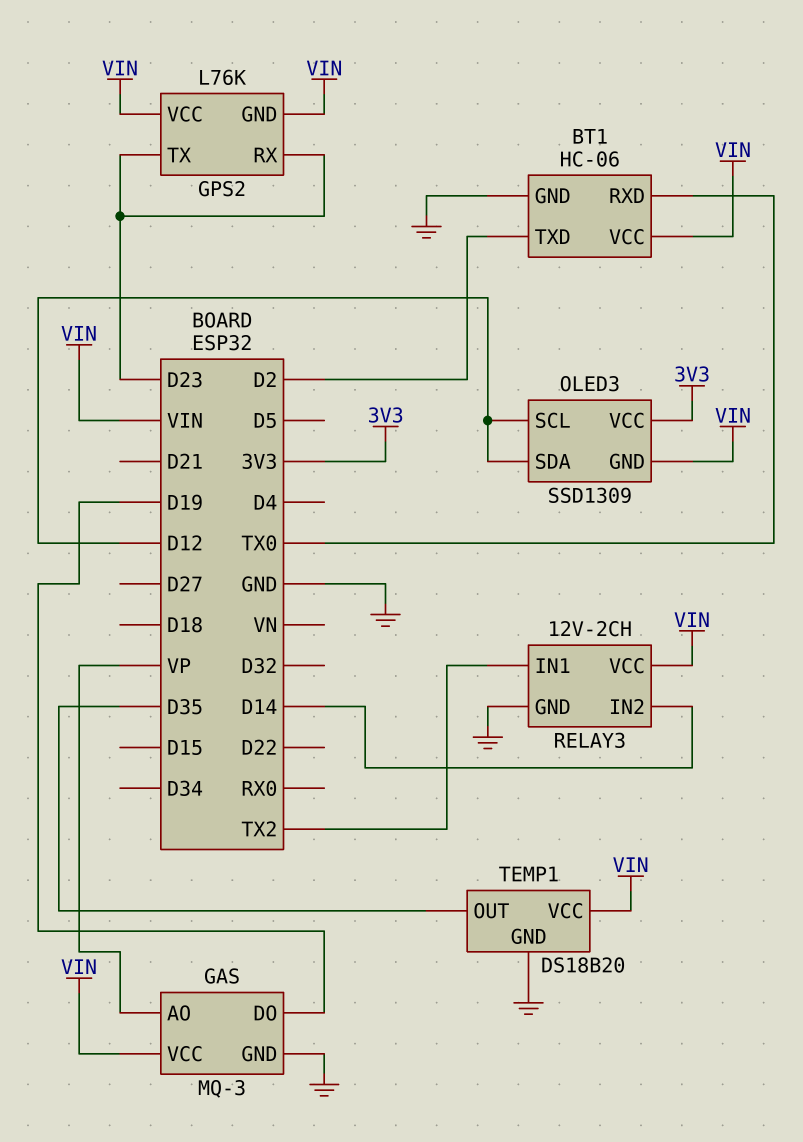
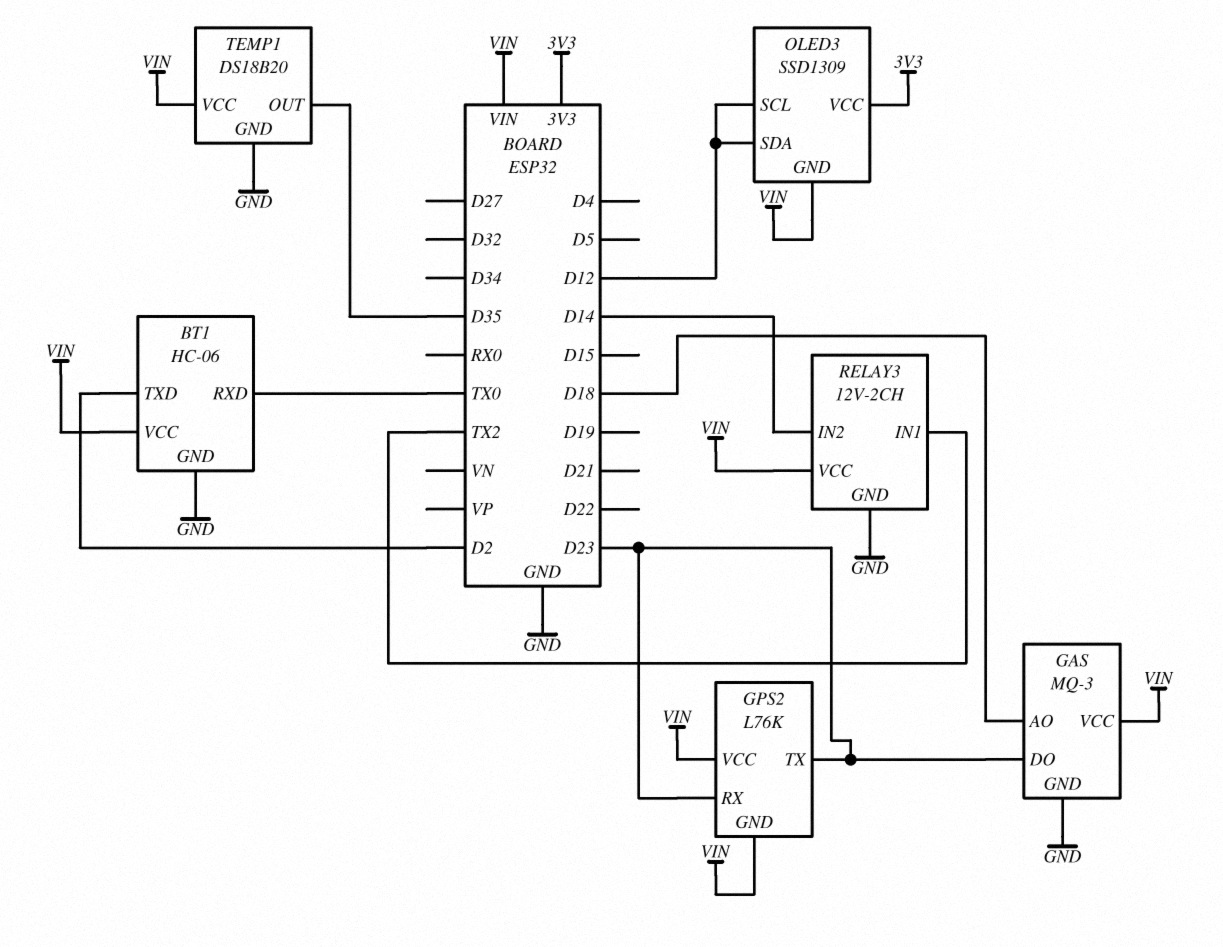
GAS pin AO: VP -> D18
GAS pin DO: D19 -> D23

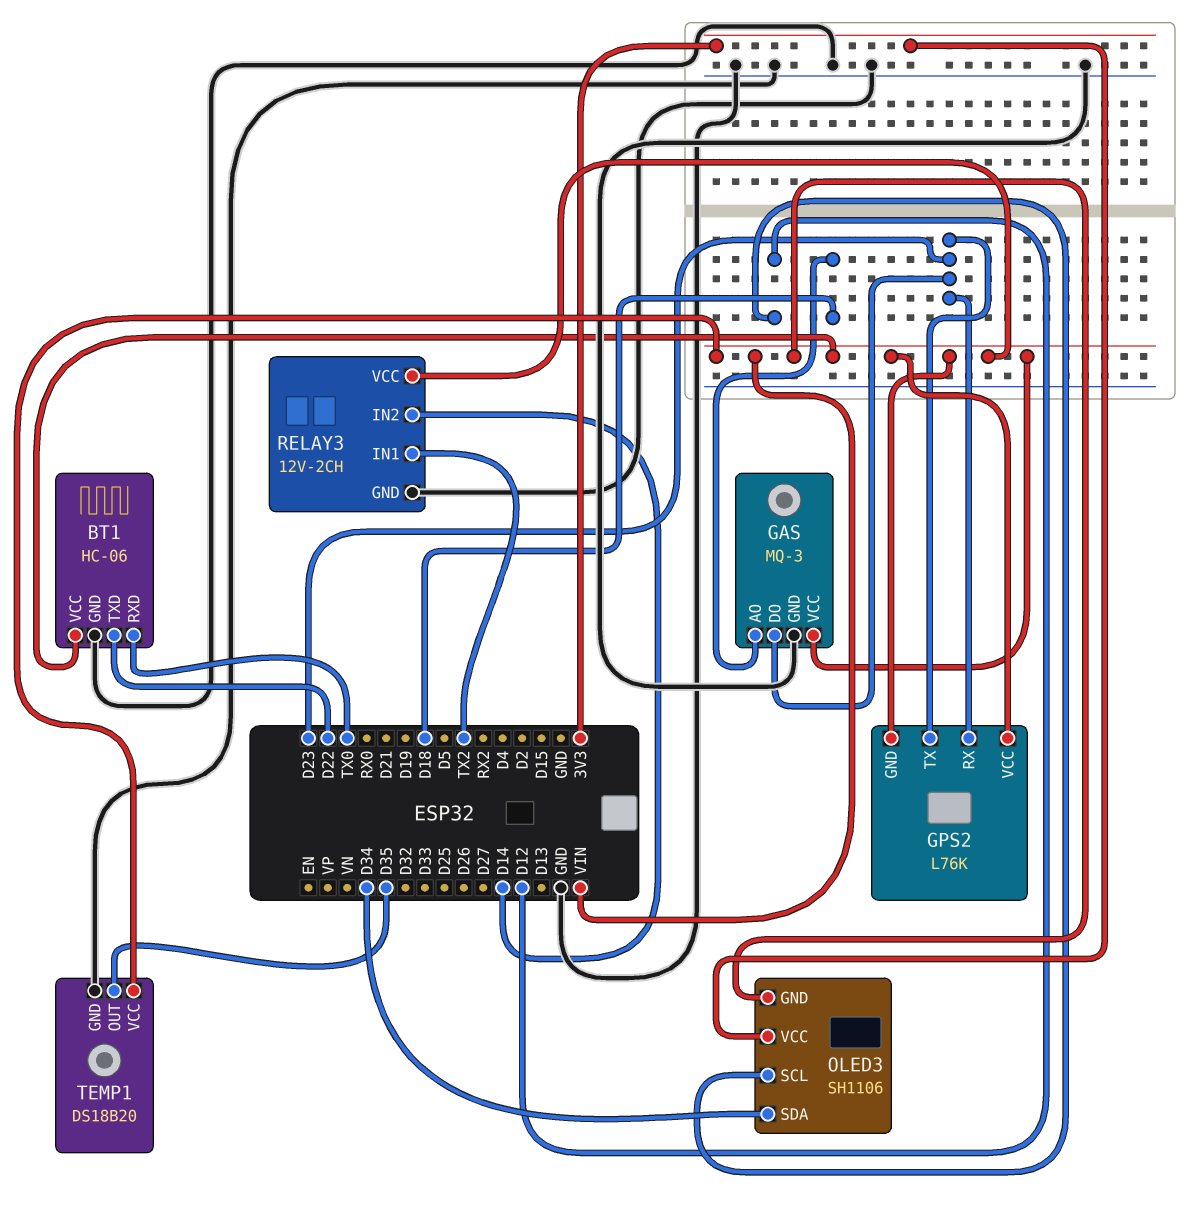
BT1 pin TXD: D2 -> D22
OLED3: SSD1309 -> SH1106
OLED3 pin SDA: D12 -> D34

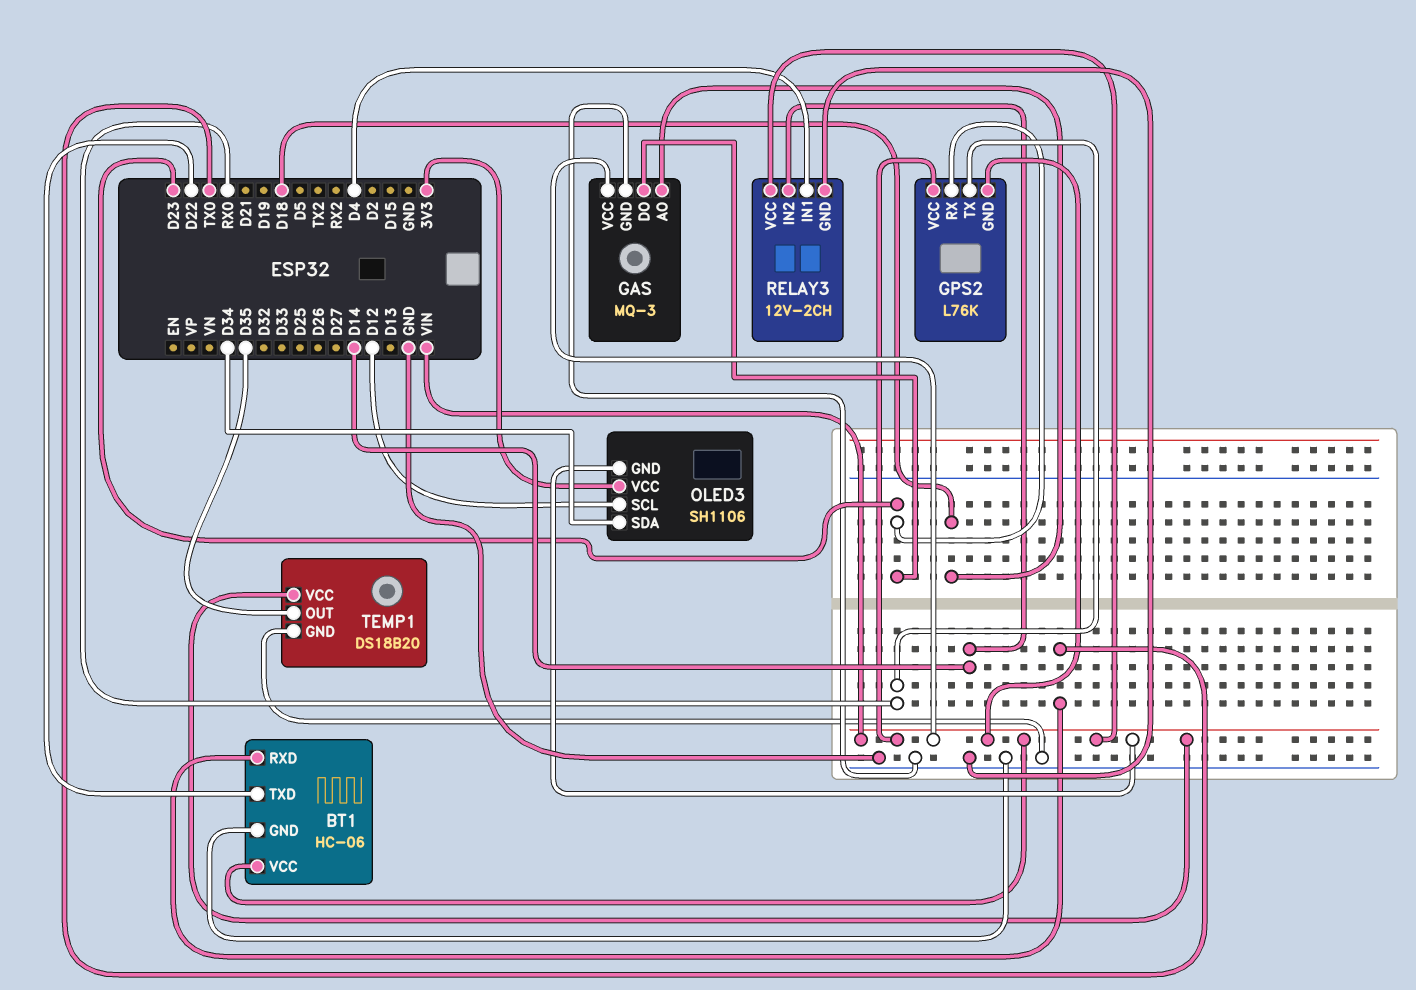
GPS2 pin TX: D23 -> RX0
RELAY3 pin IN1: TX2 -> D4

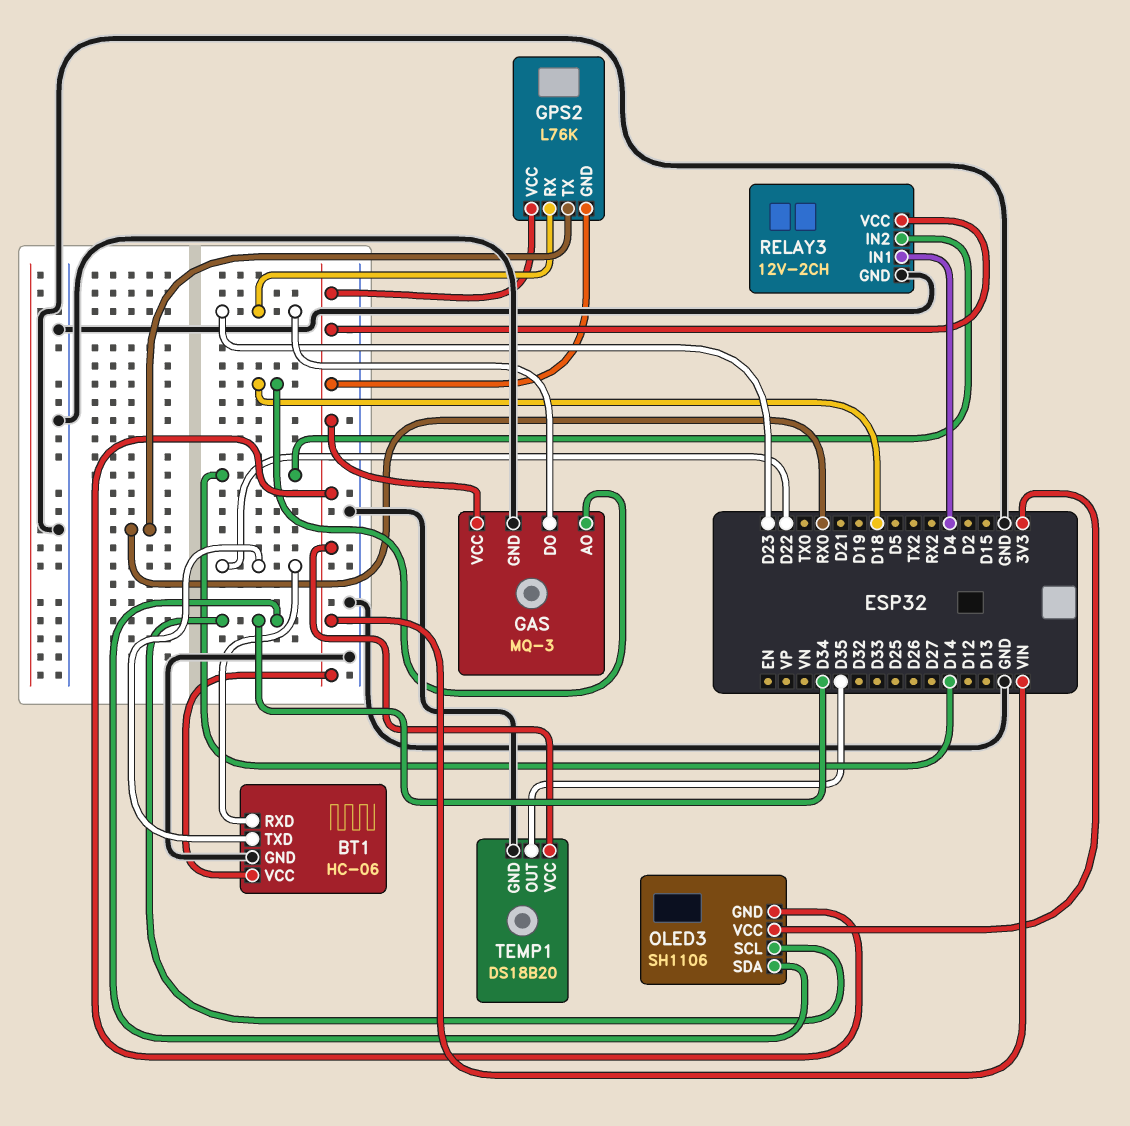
BT1 pin RXD: TX0 -> D22
OLED3 pin SCL: D12 -> D34

